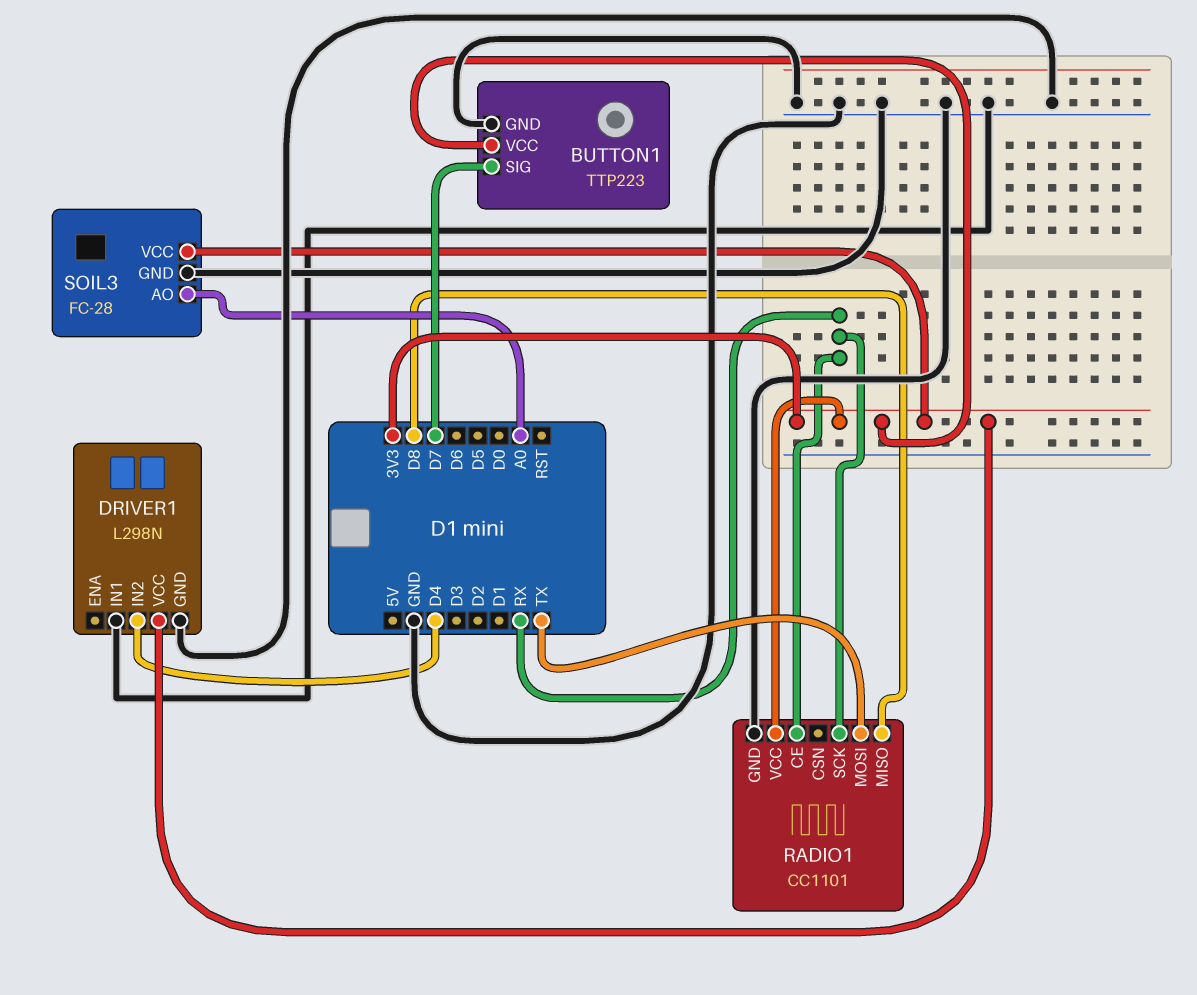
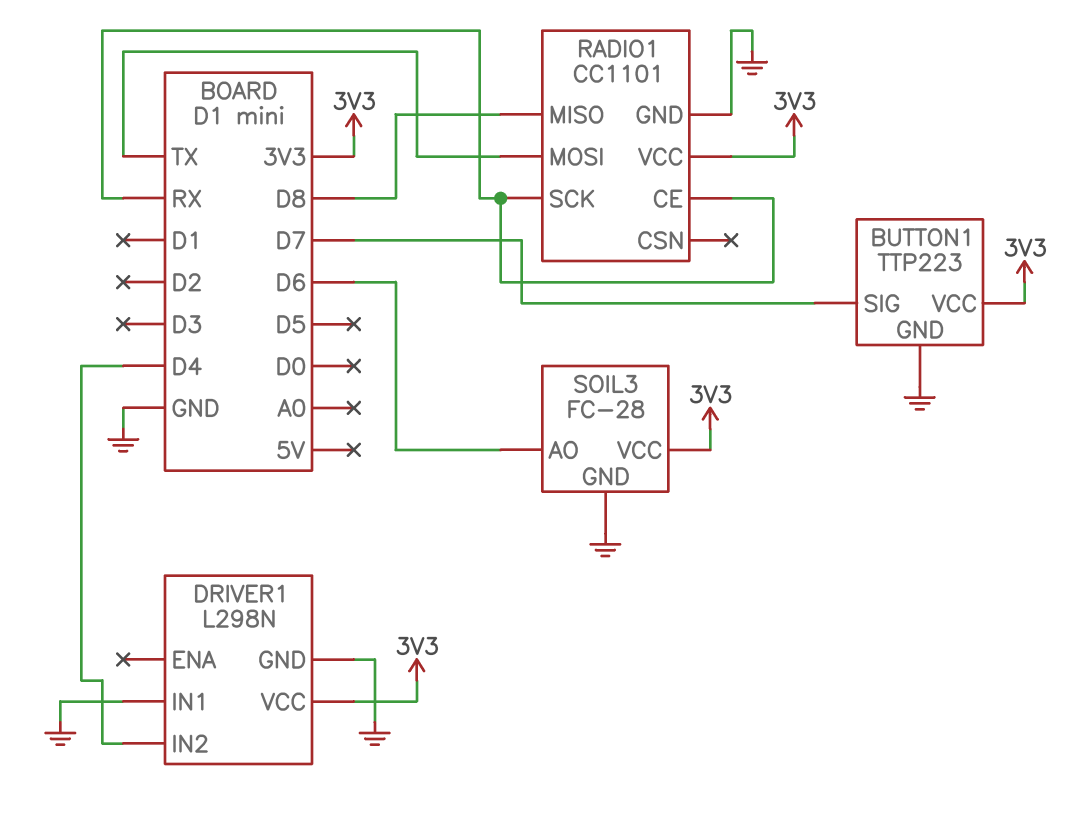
SOIL3 pin AO: A0 -> D6

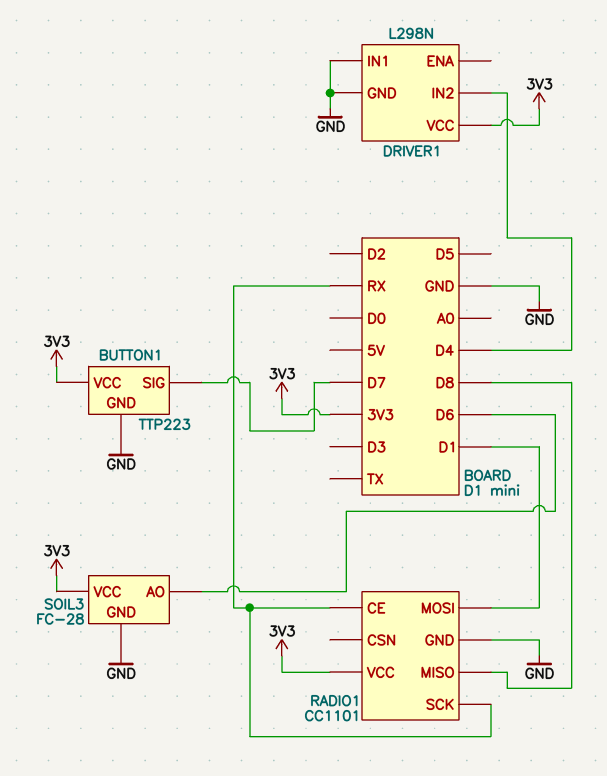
RADIO1 pin MOSI: TX -> D1

